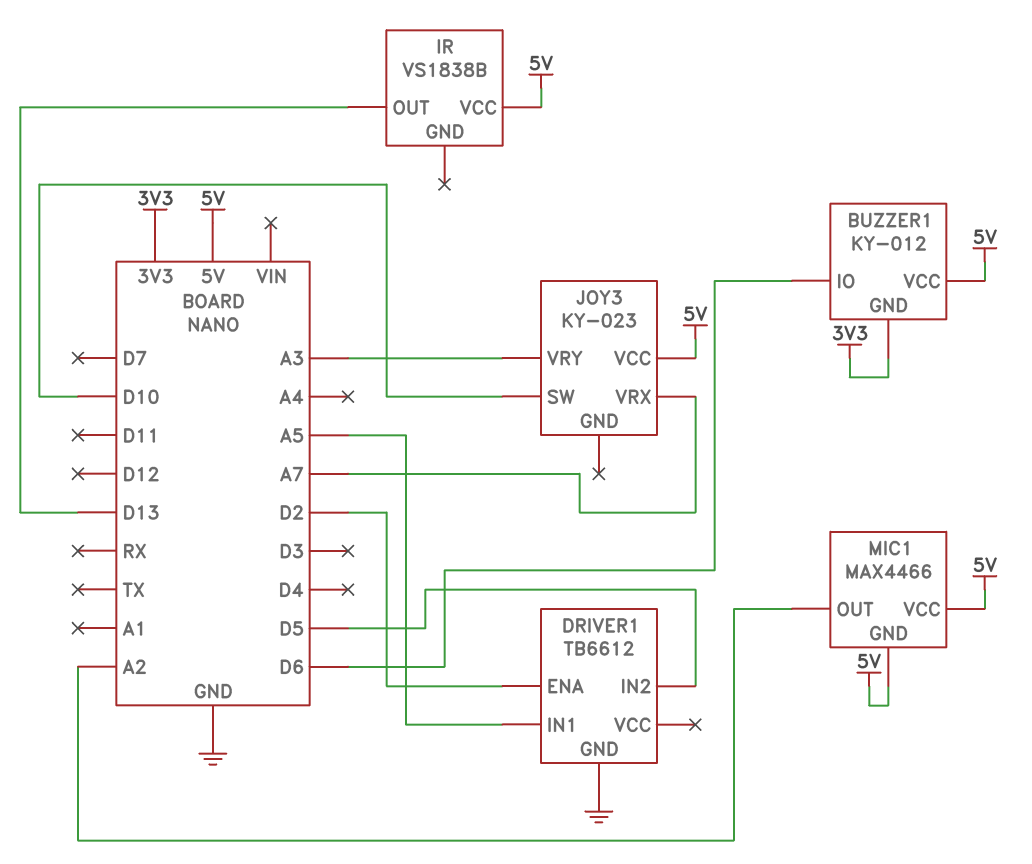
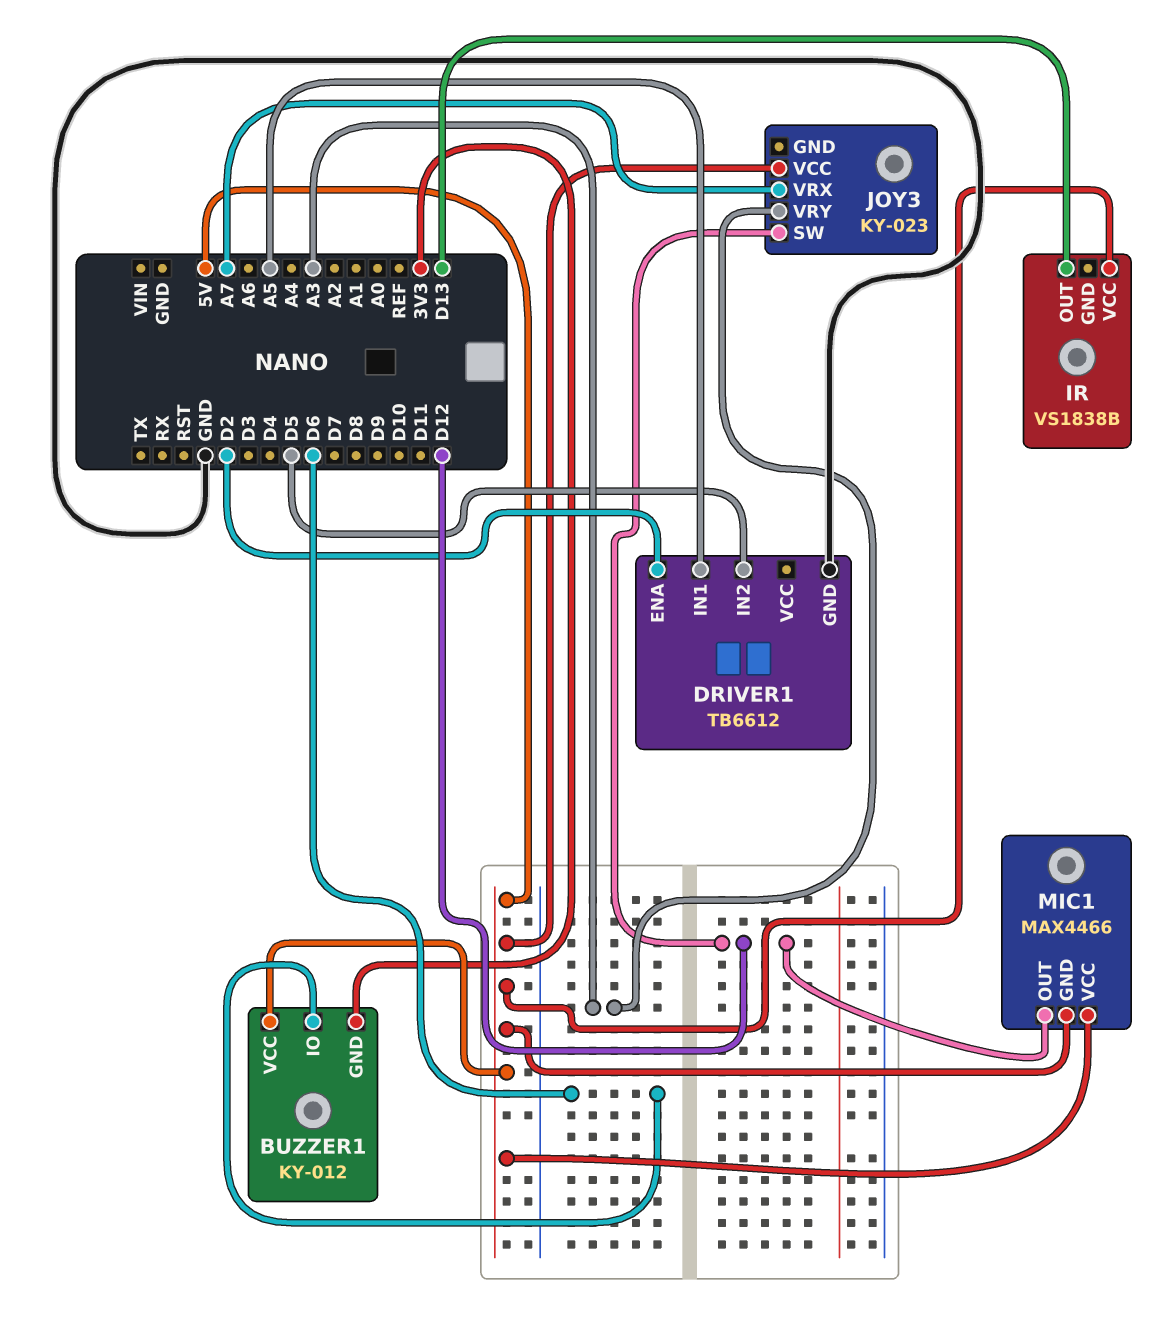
JOY3 pin SW: D10 -> D12
MIC1 pin OUT: A2 -> D12

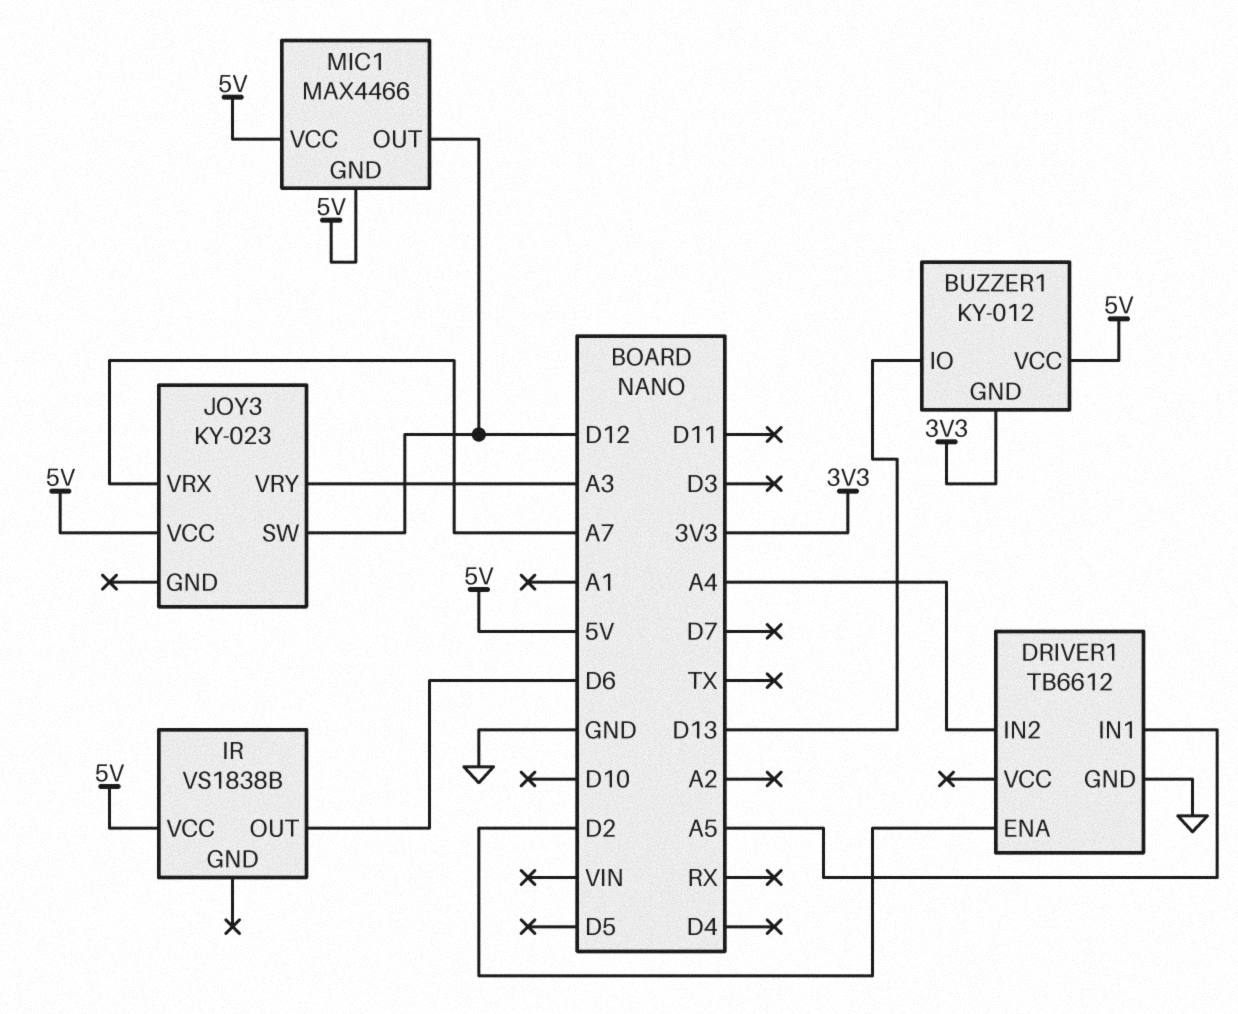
BUZZER1 pin IO: D6 -> D13
DRIVER1 pin IN2: D5 -> A4
IR pin OUT: D13 -> D6

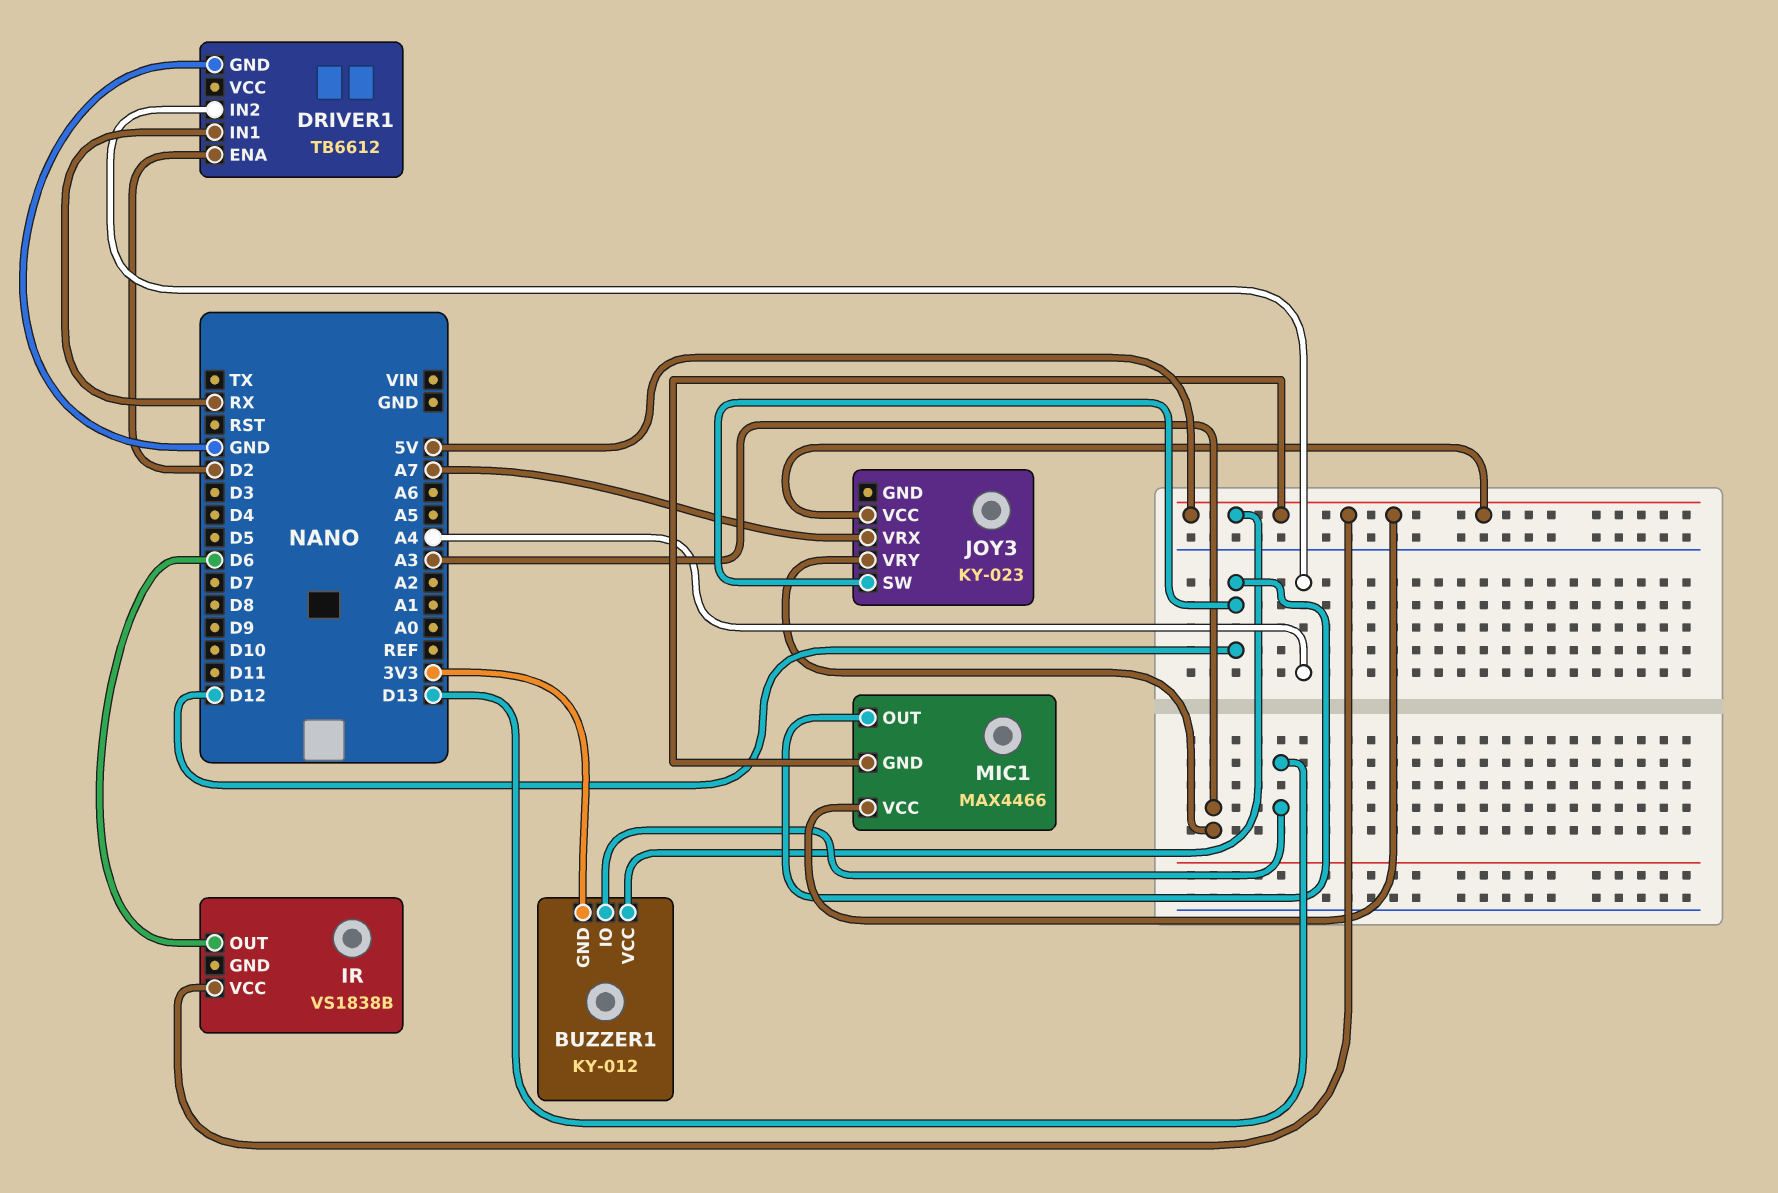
DRIVER1 pin IN1: A5 -> RX

